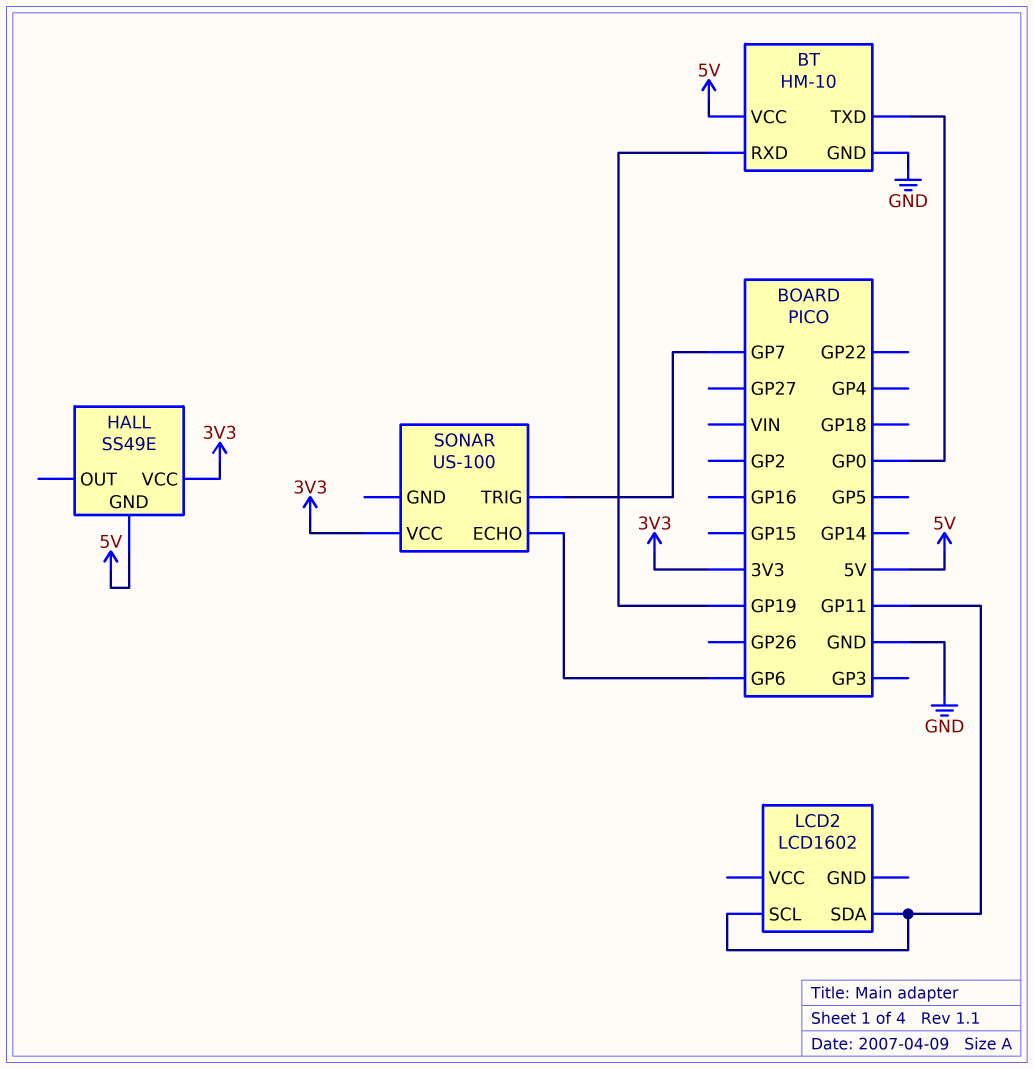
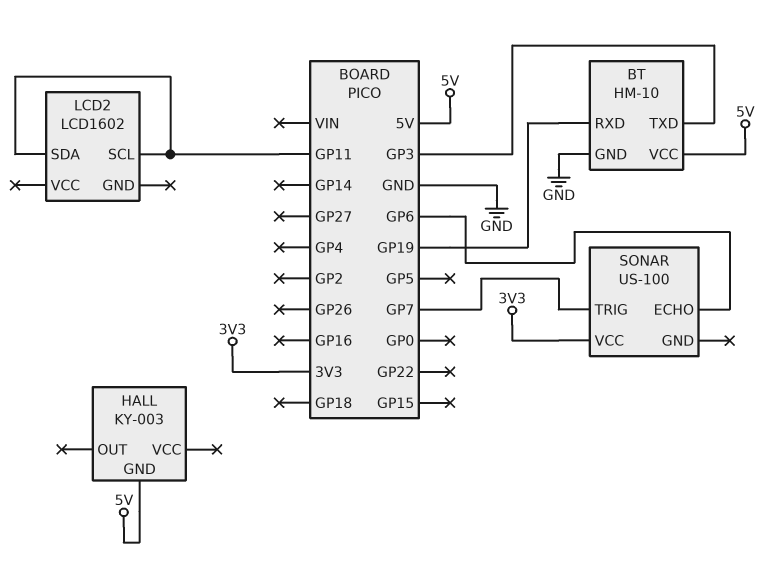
BT pin TXD: GP0 -> GP3
HALL: SS49E -> KY-003
HALL pin VCC: 3V3 -> none

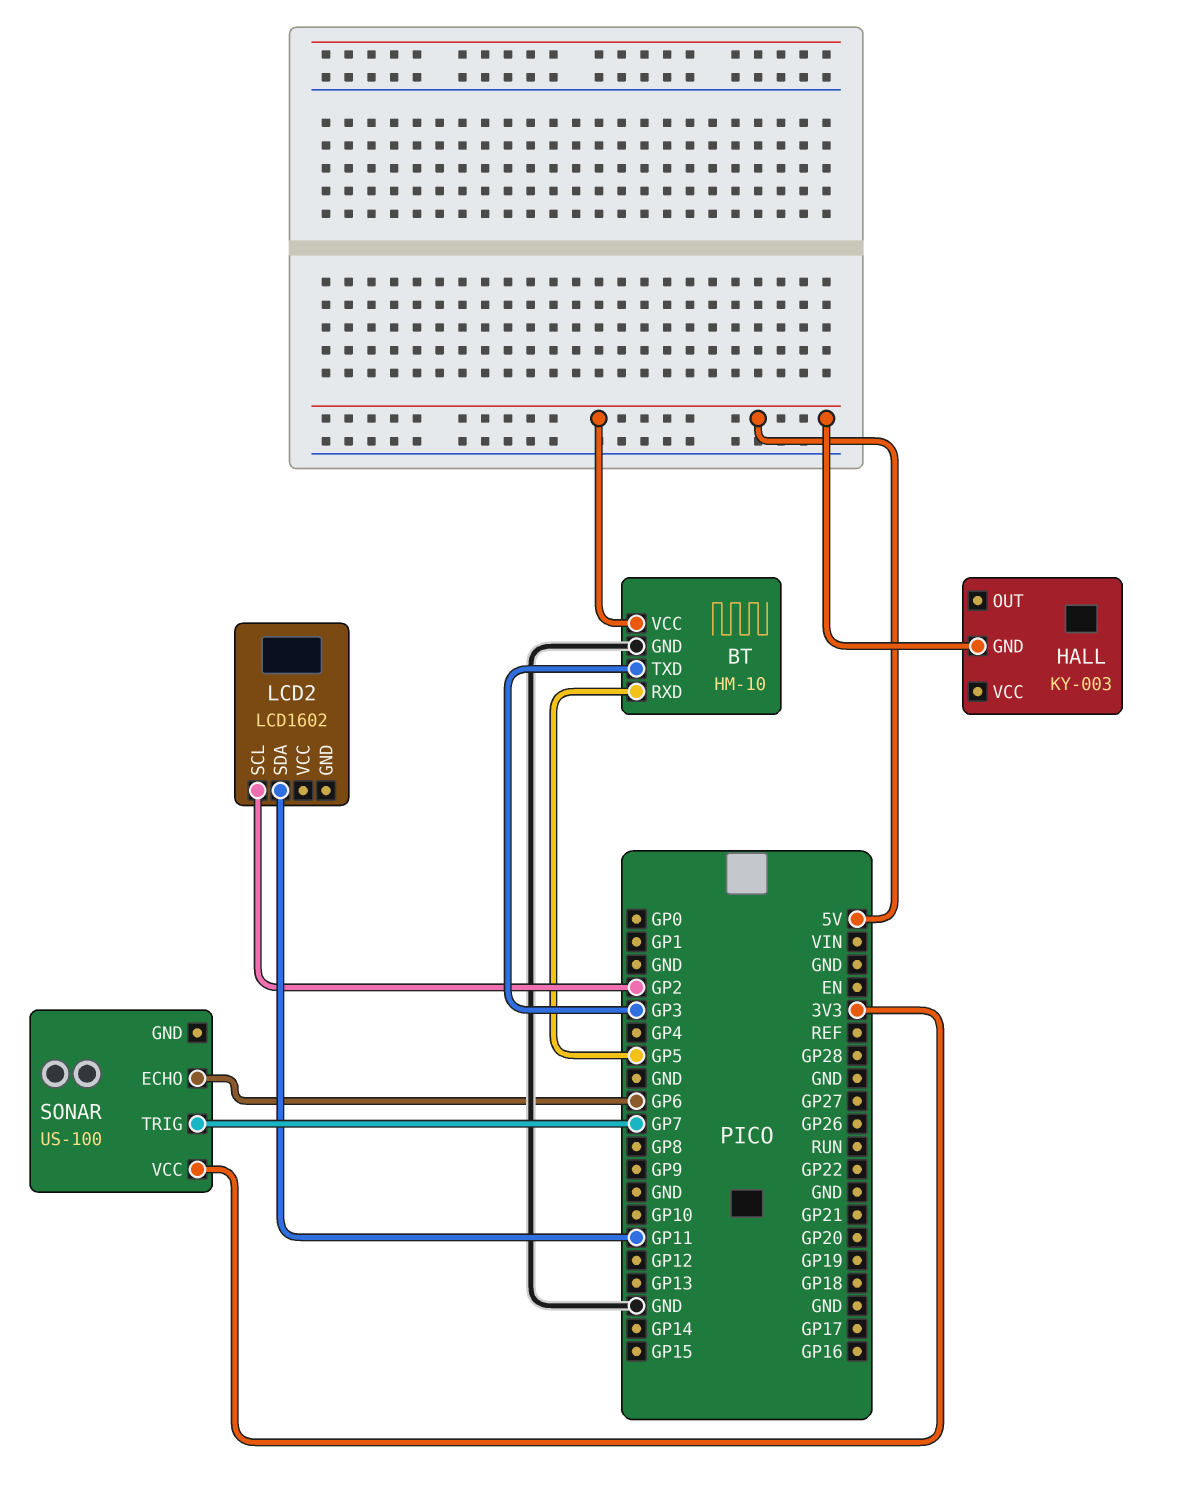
BT pin RXD: GP19 -> GP5
LCD2 pin SCL: GP11 -> GP2

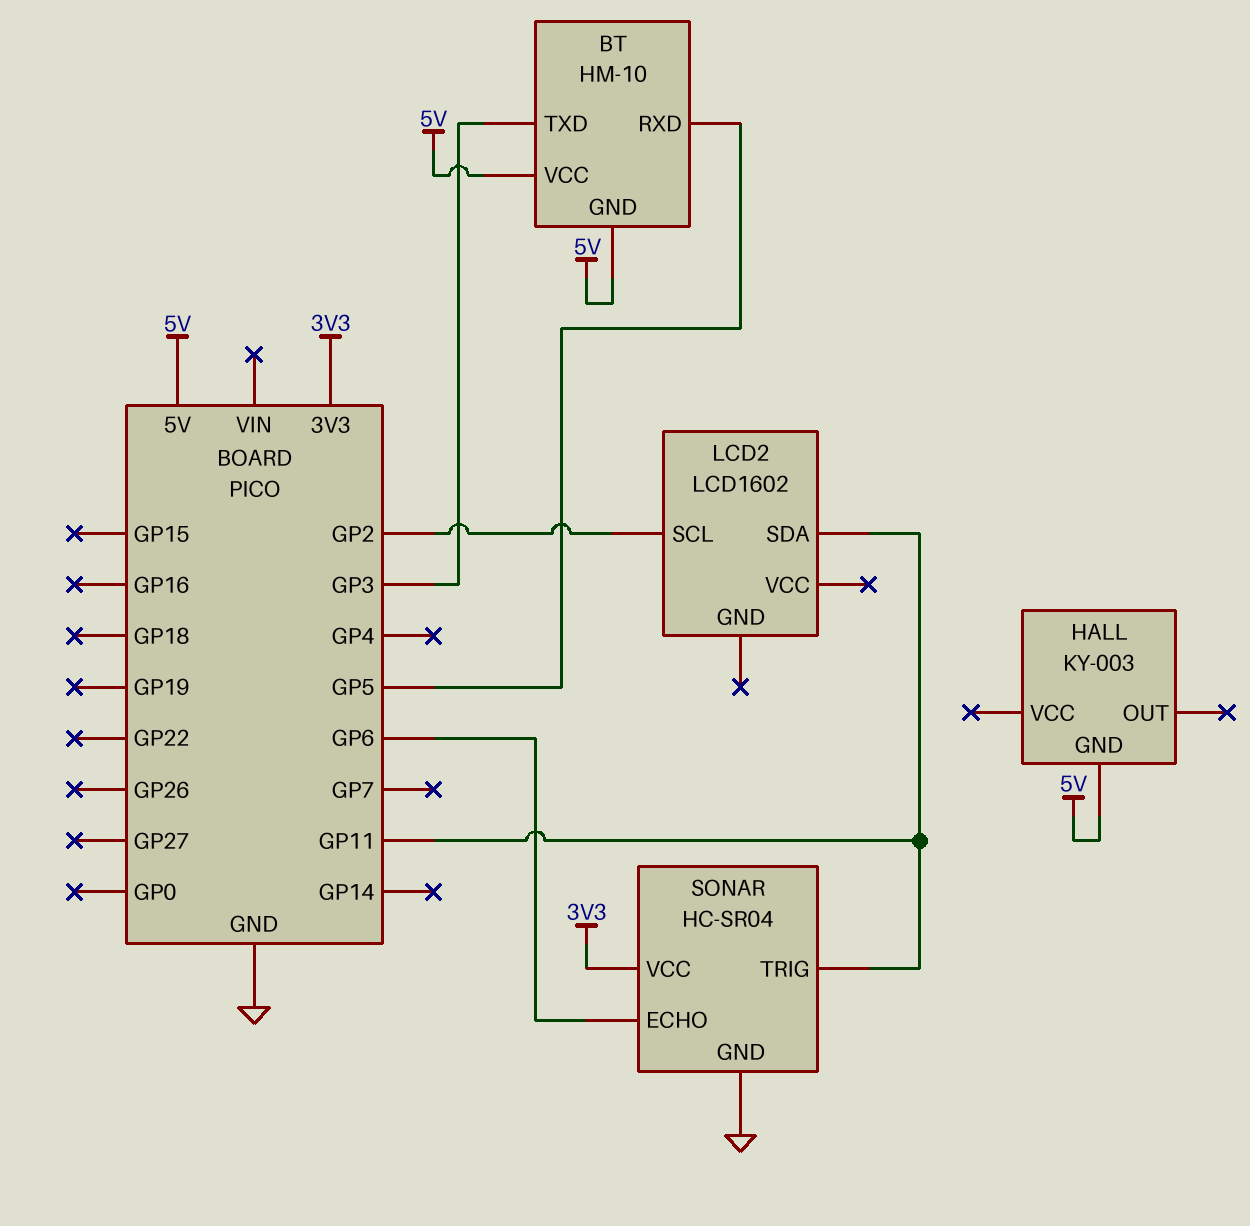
BT pin GND: GND -> 5V
SONAR: US-100 -> HC-SR04
SONAR pin GND: none -> GND
SONAR pin TRIG: GP7 -> GP11

